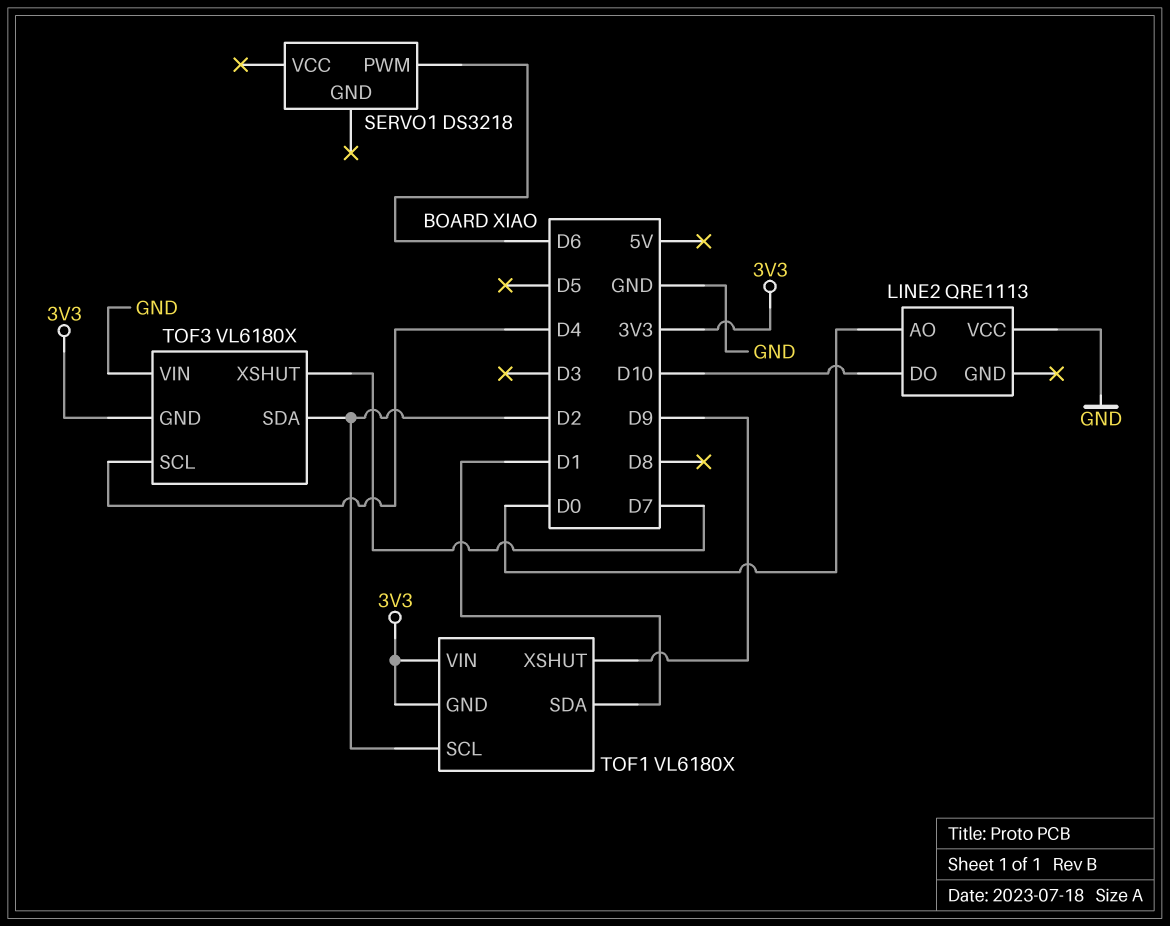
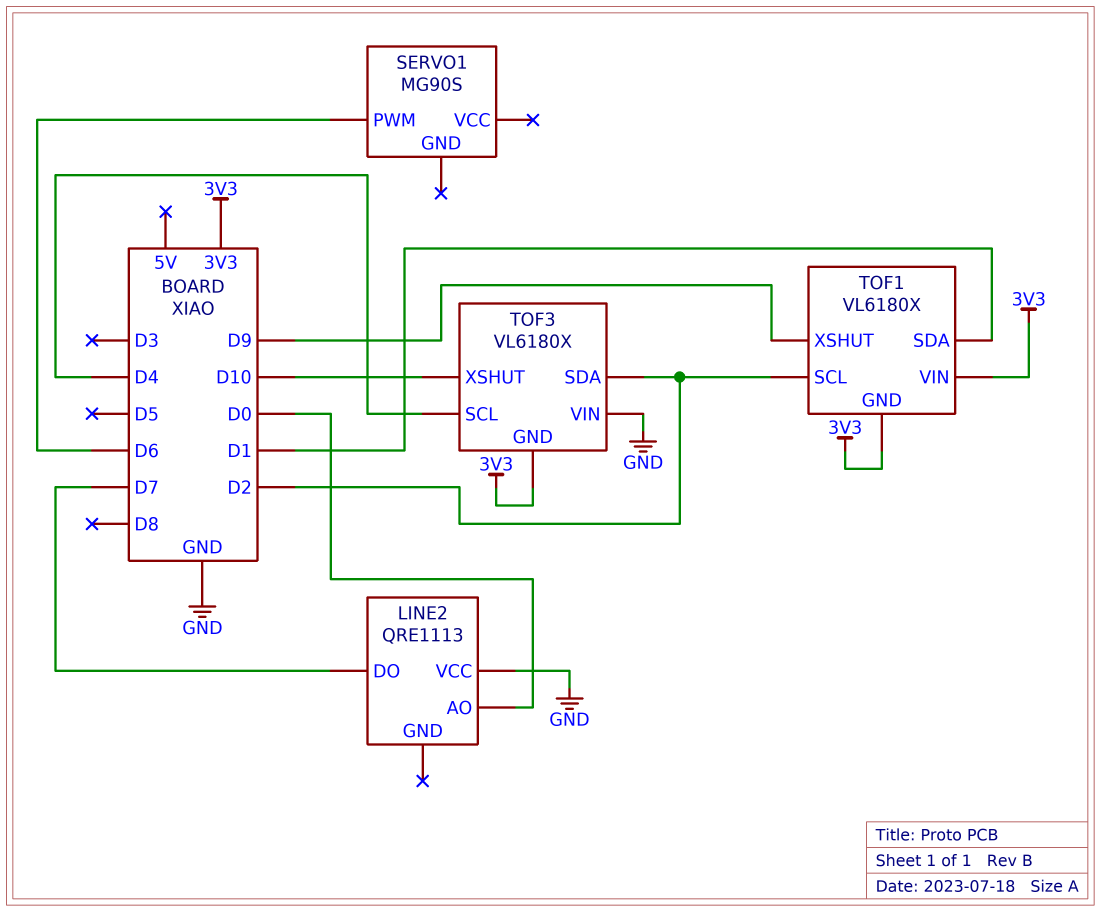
LINE2 pin DO: D10 -> D7
SERVO1: DS3218 -> MG90S
TOF3 pin XSHUT: D7 -> D10

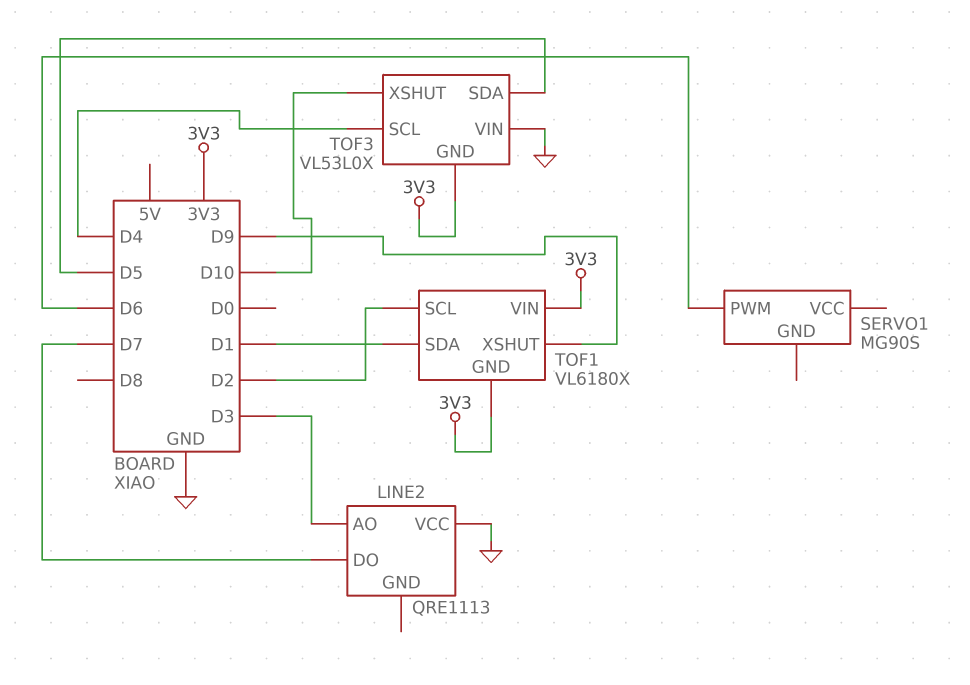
LINE2 pin AO: D0 -> D3
TOF3: VL6180X -> VL53L0X
TOF3 pin SDA: D2 -> D5

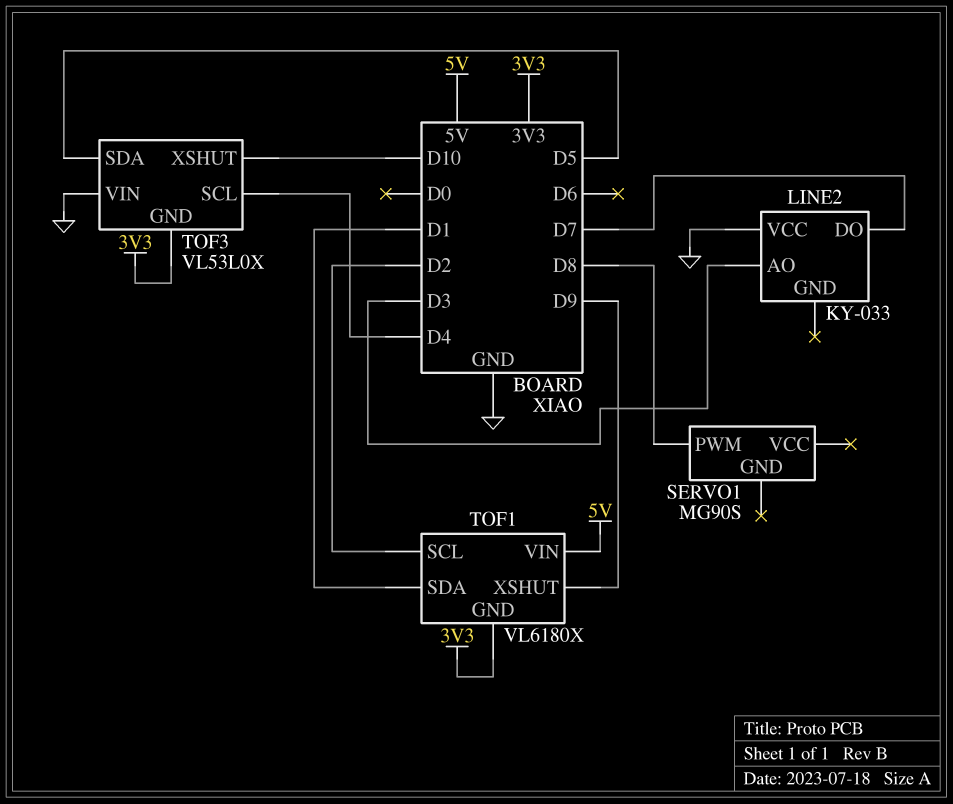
LINE2: QRE1113 -> KY-033
SERVO1 pin PWM: D6 -> D8
TOF1 pin VIN: 3V3 -> 5V

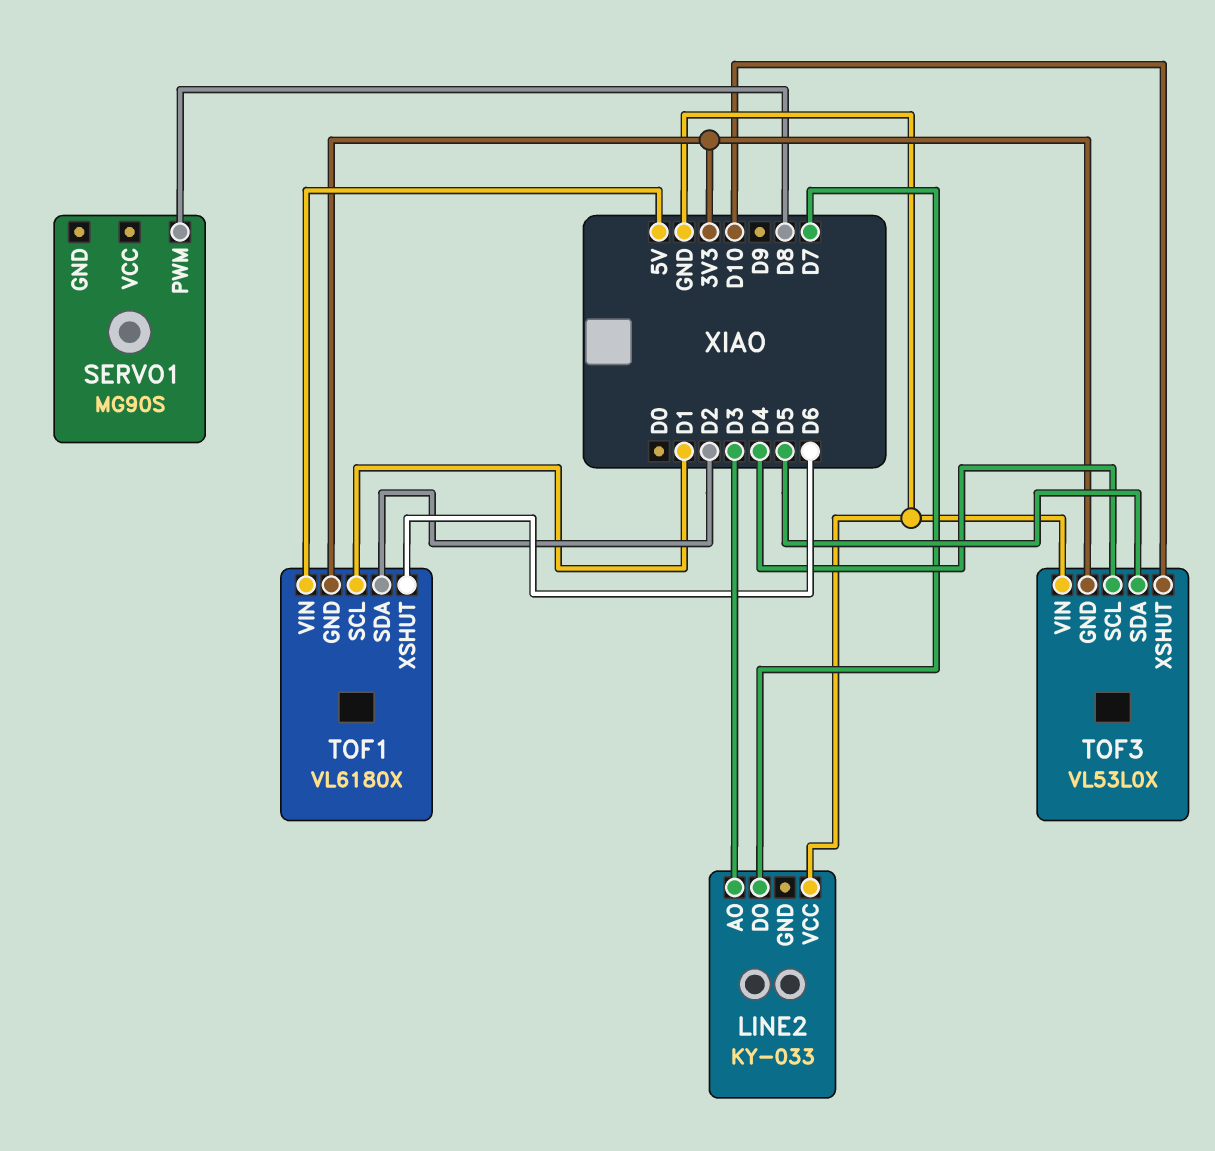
TOF1 pin SCL: D2 -> D1
TOF1 pin SDA: D1 -> D2
TOF1 pin XSHUT: D9 -> D6

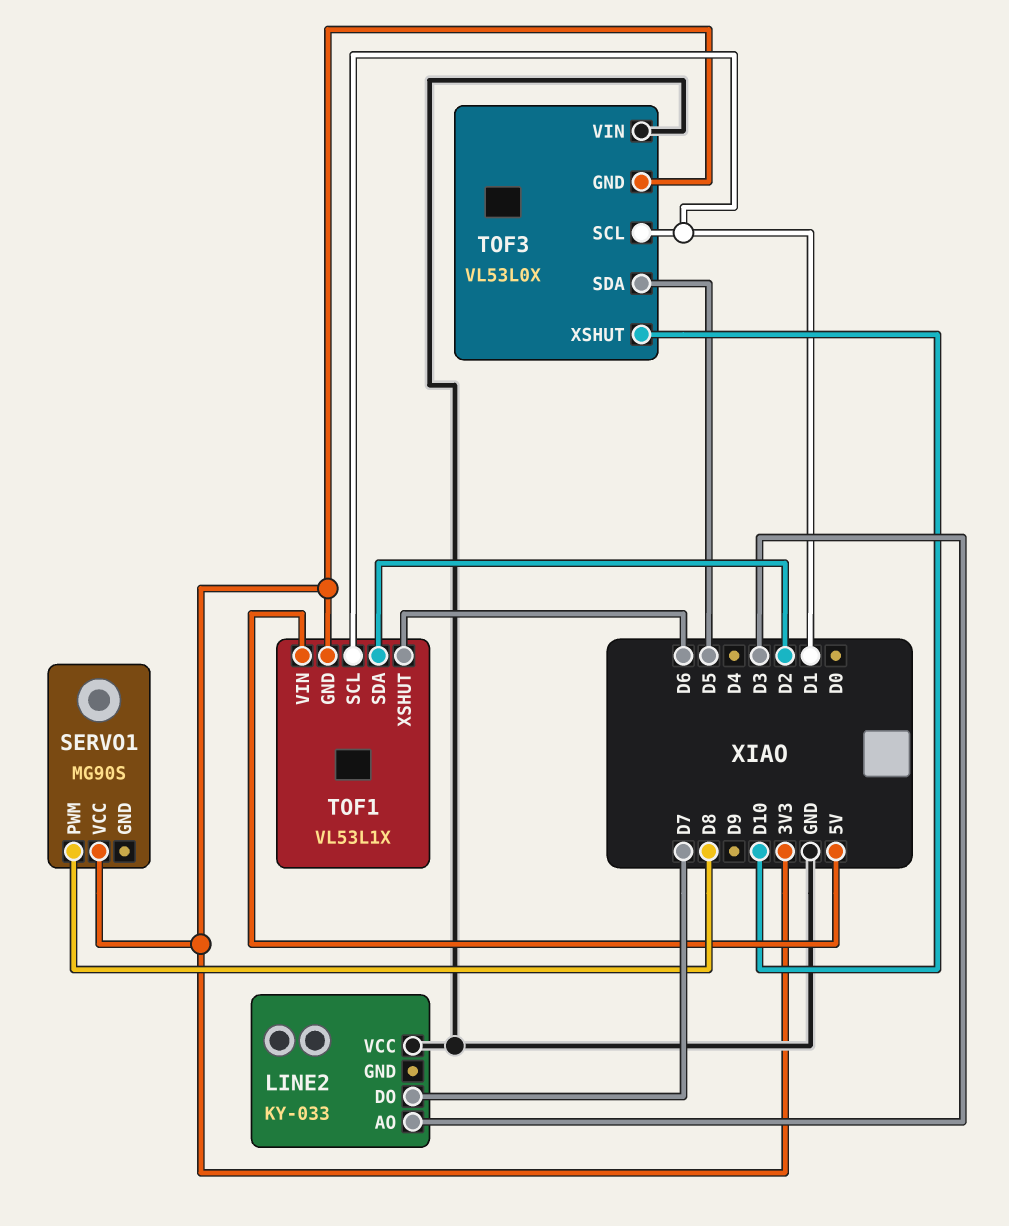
SERVO1 pin VCC: none -> 3V3
TOF1: VL6180X -> VL53L1X
TOF3 pin SCL: D4 -> D1

